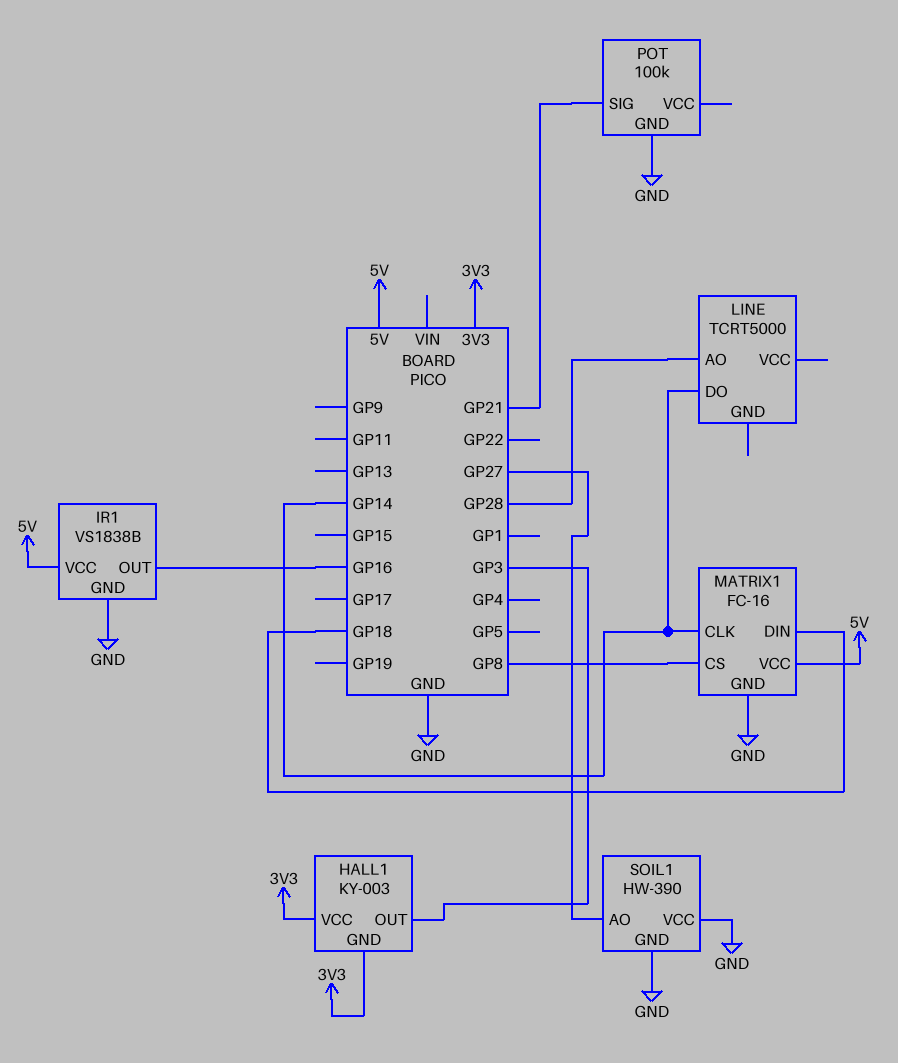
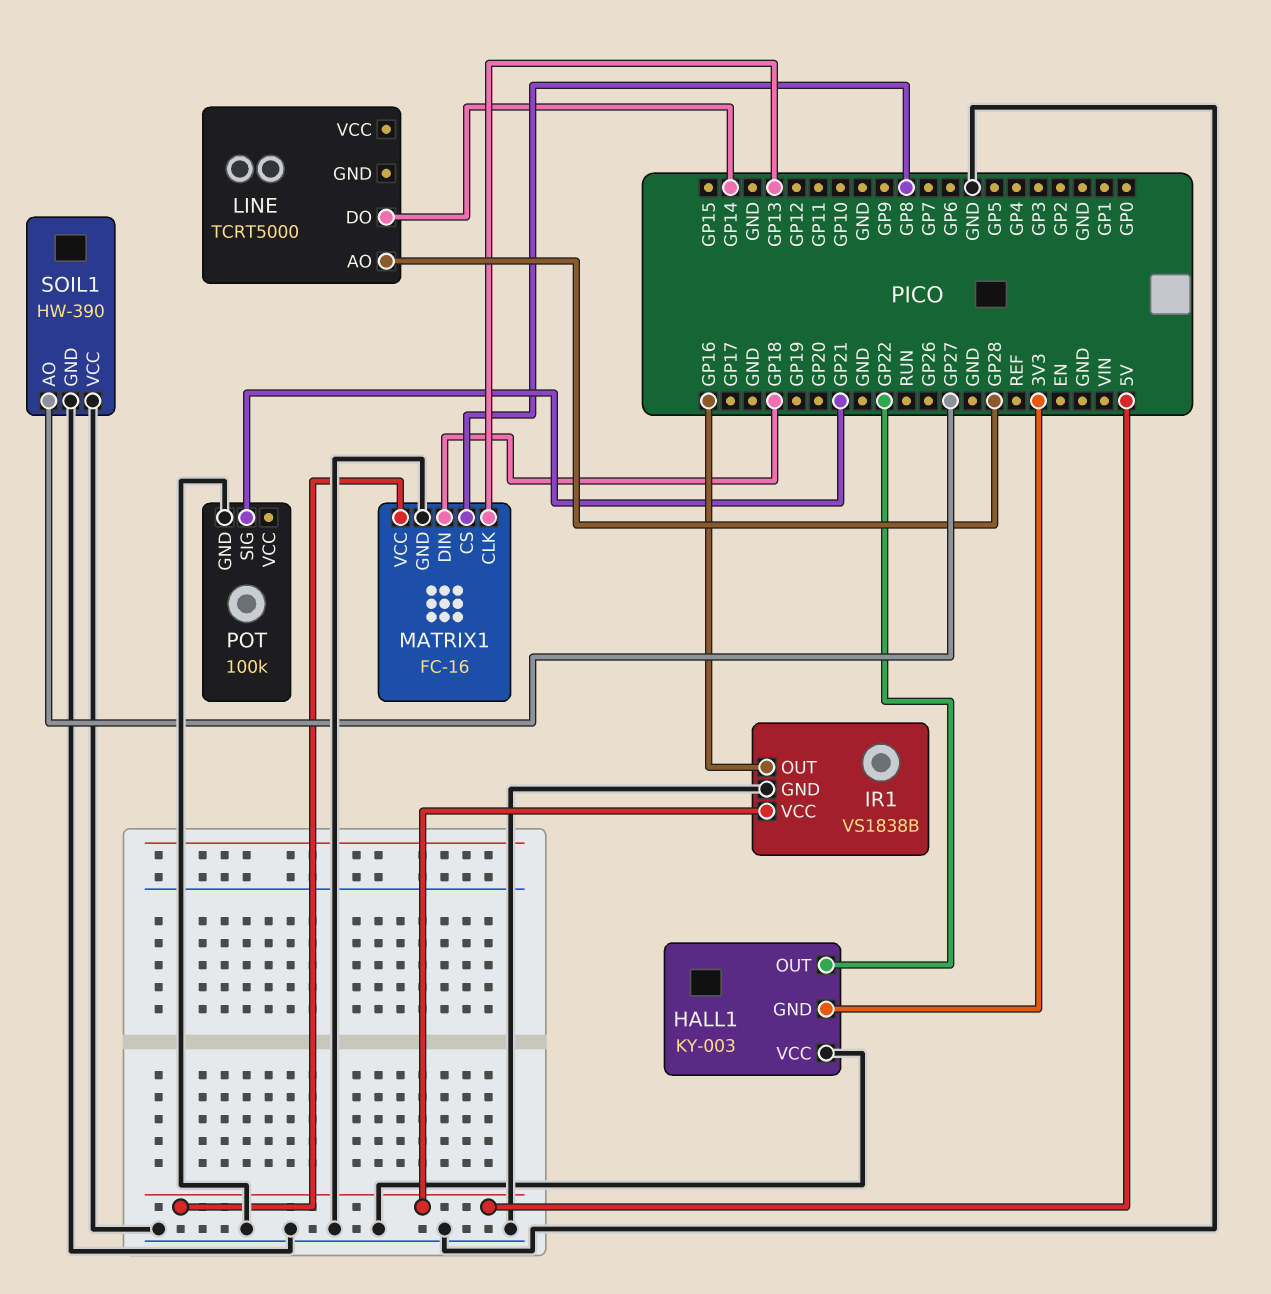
HALL1 pin OUT: GP3 -> GP22
HALL1 pin VCC: 3V3 -> GND
MATRIX1 pin CLK: GP14 -> GP13

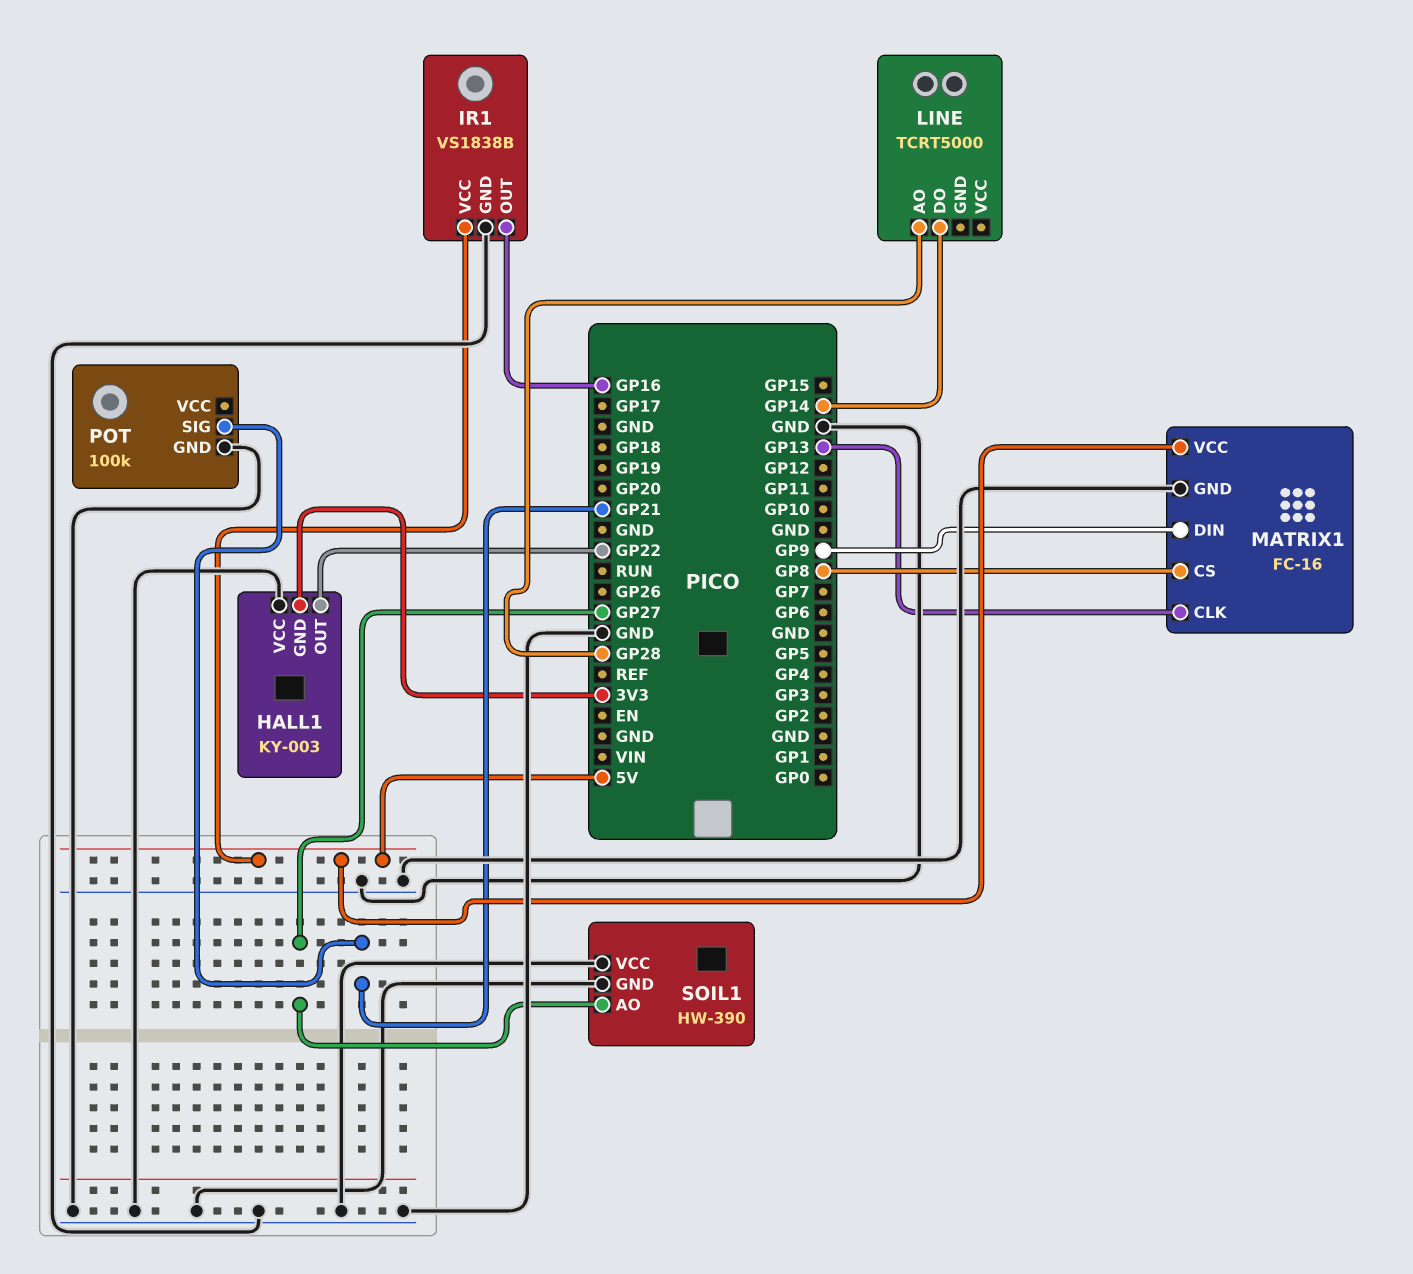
MATRIX1 pin DIN: GP18 -> GP9

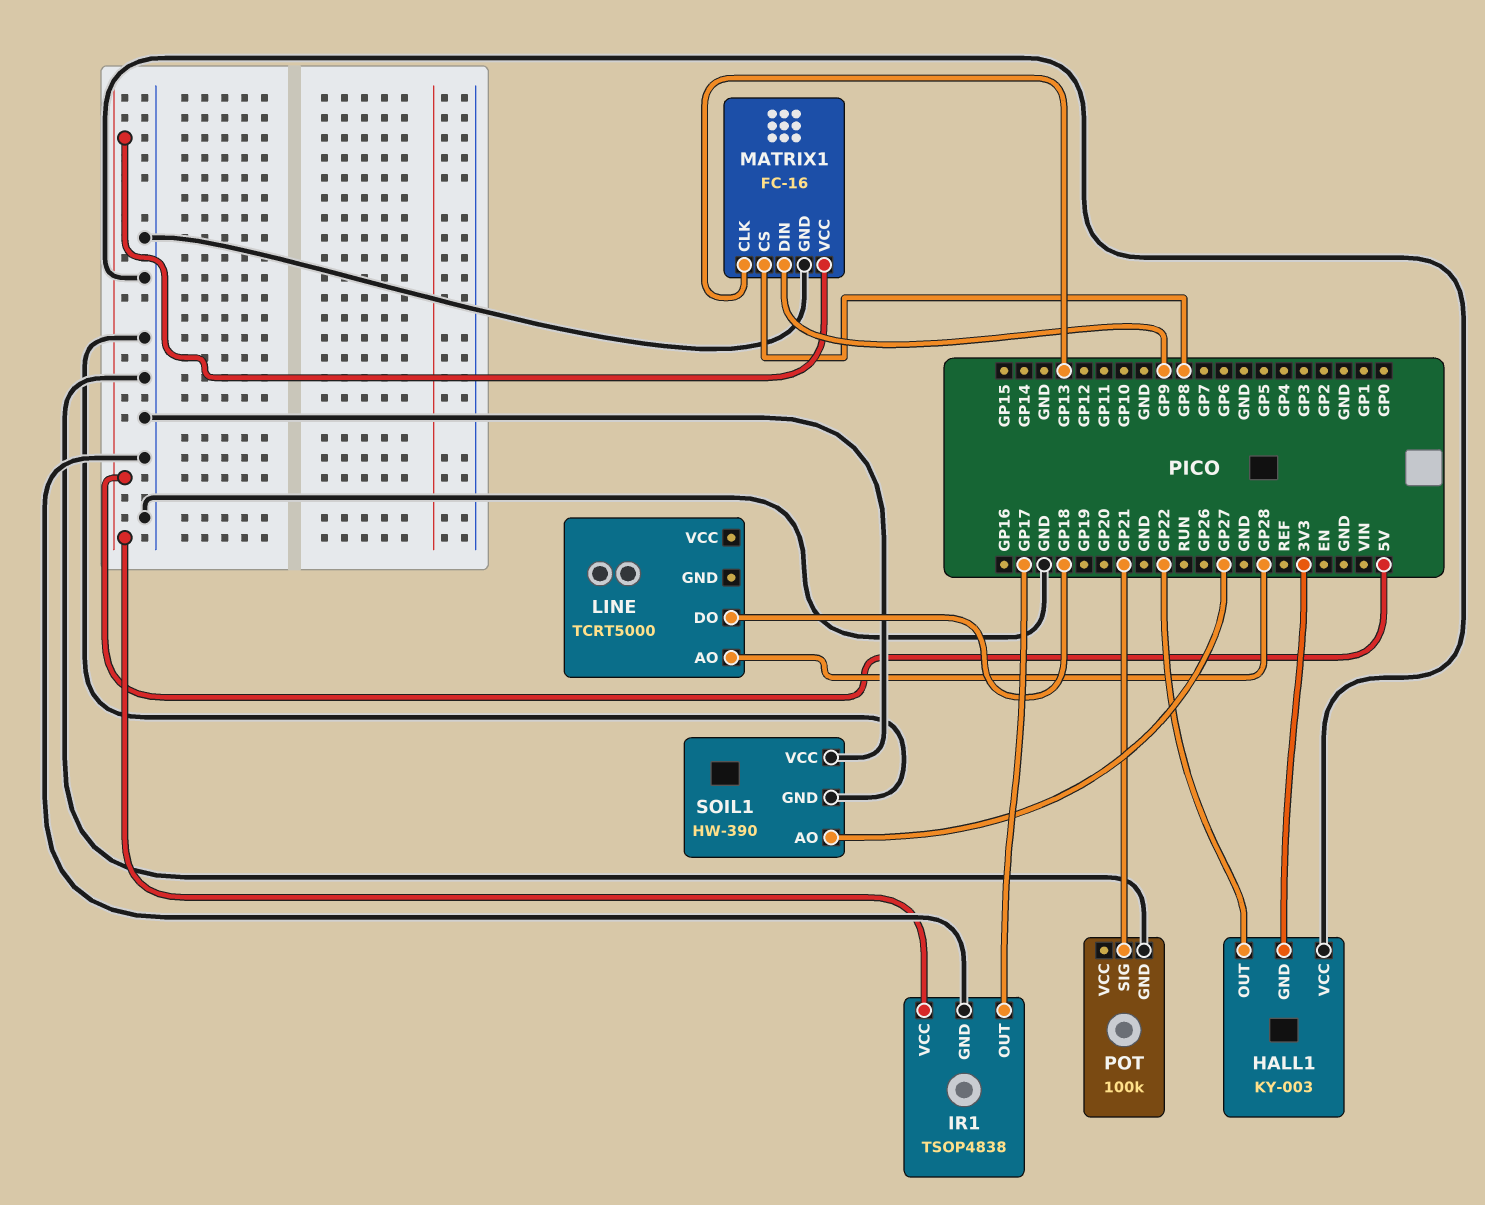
IR1: VS1838B -> TSOP4838
IR1 pin OUT: GP16 -> GP17
LINE pin DO: GP14 -> GP18

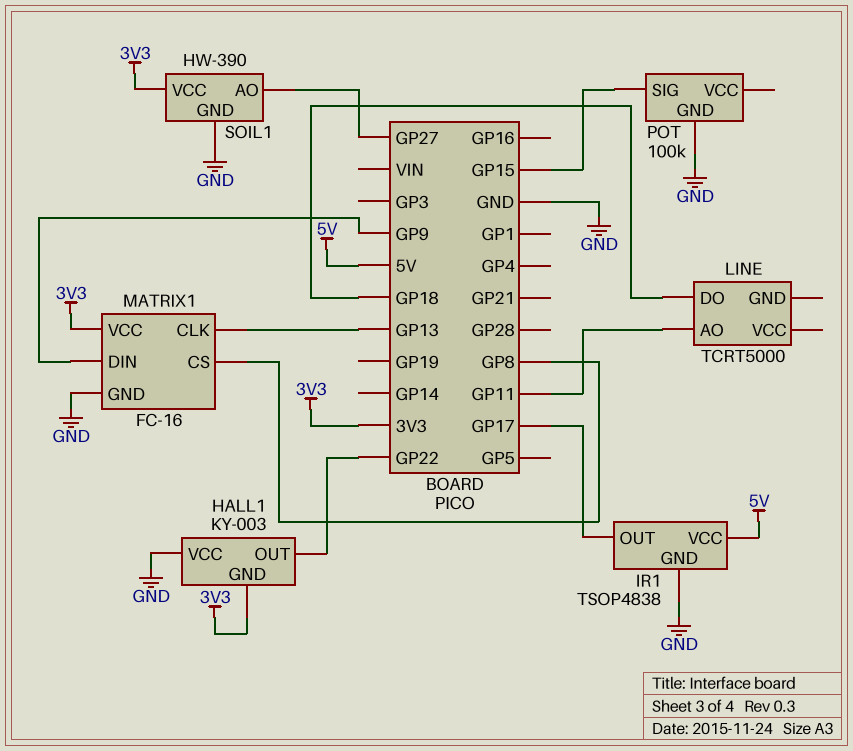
LINE pin AO: GP28 -> GP11
MATRIX1 pin VCC: 5V -> 3V3
POT pin SIG: GP21 -> GP15
SOIL1 pin VCC: GND -> 3V3

